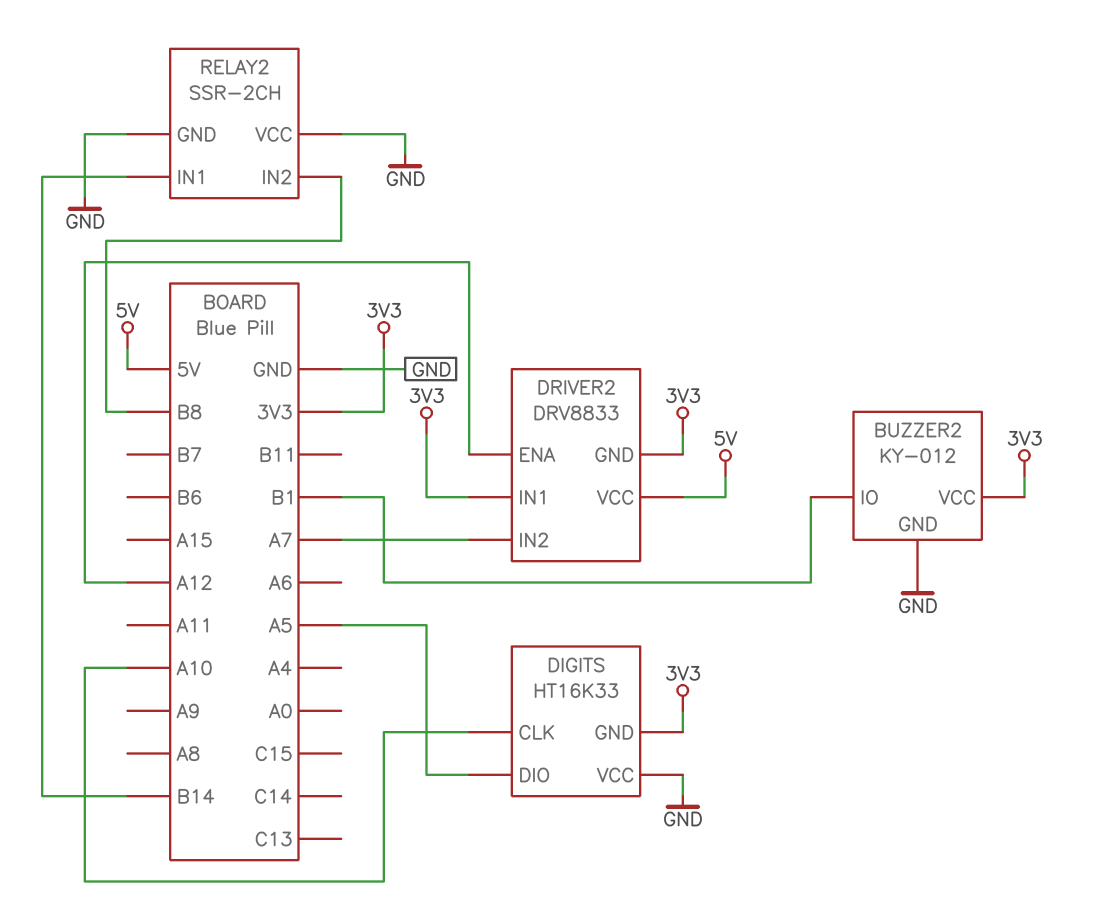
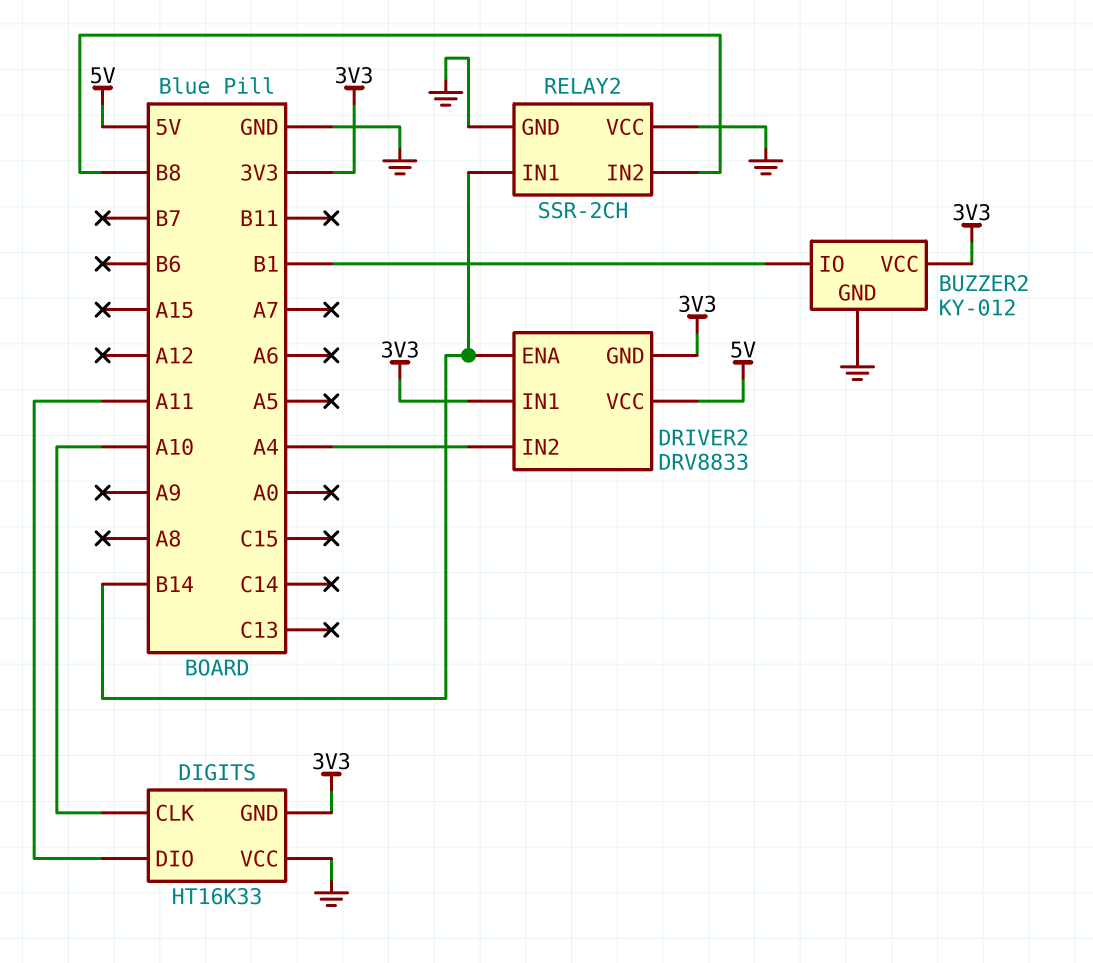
DIGITS pin DIO: A5 -> A11
DRIVER2 pin ENA: A12 -> B14
DRIVER2 pin IN2: A7 -> A4

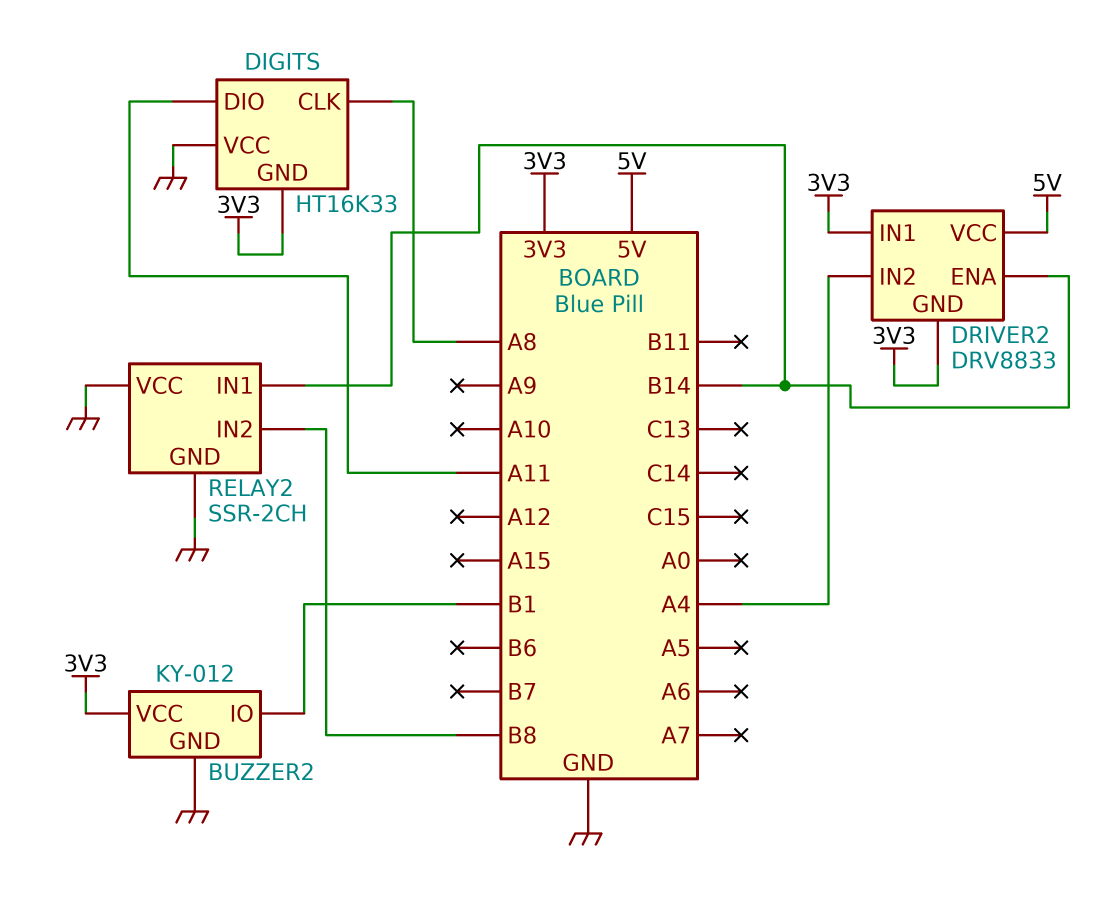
DIGITS pin CLK: A10 -> A8

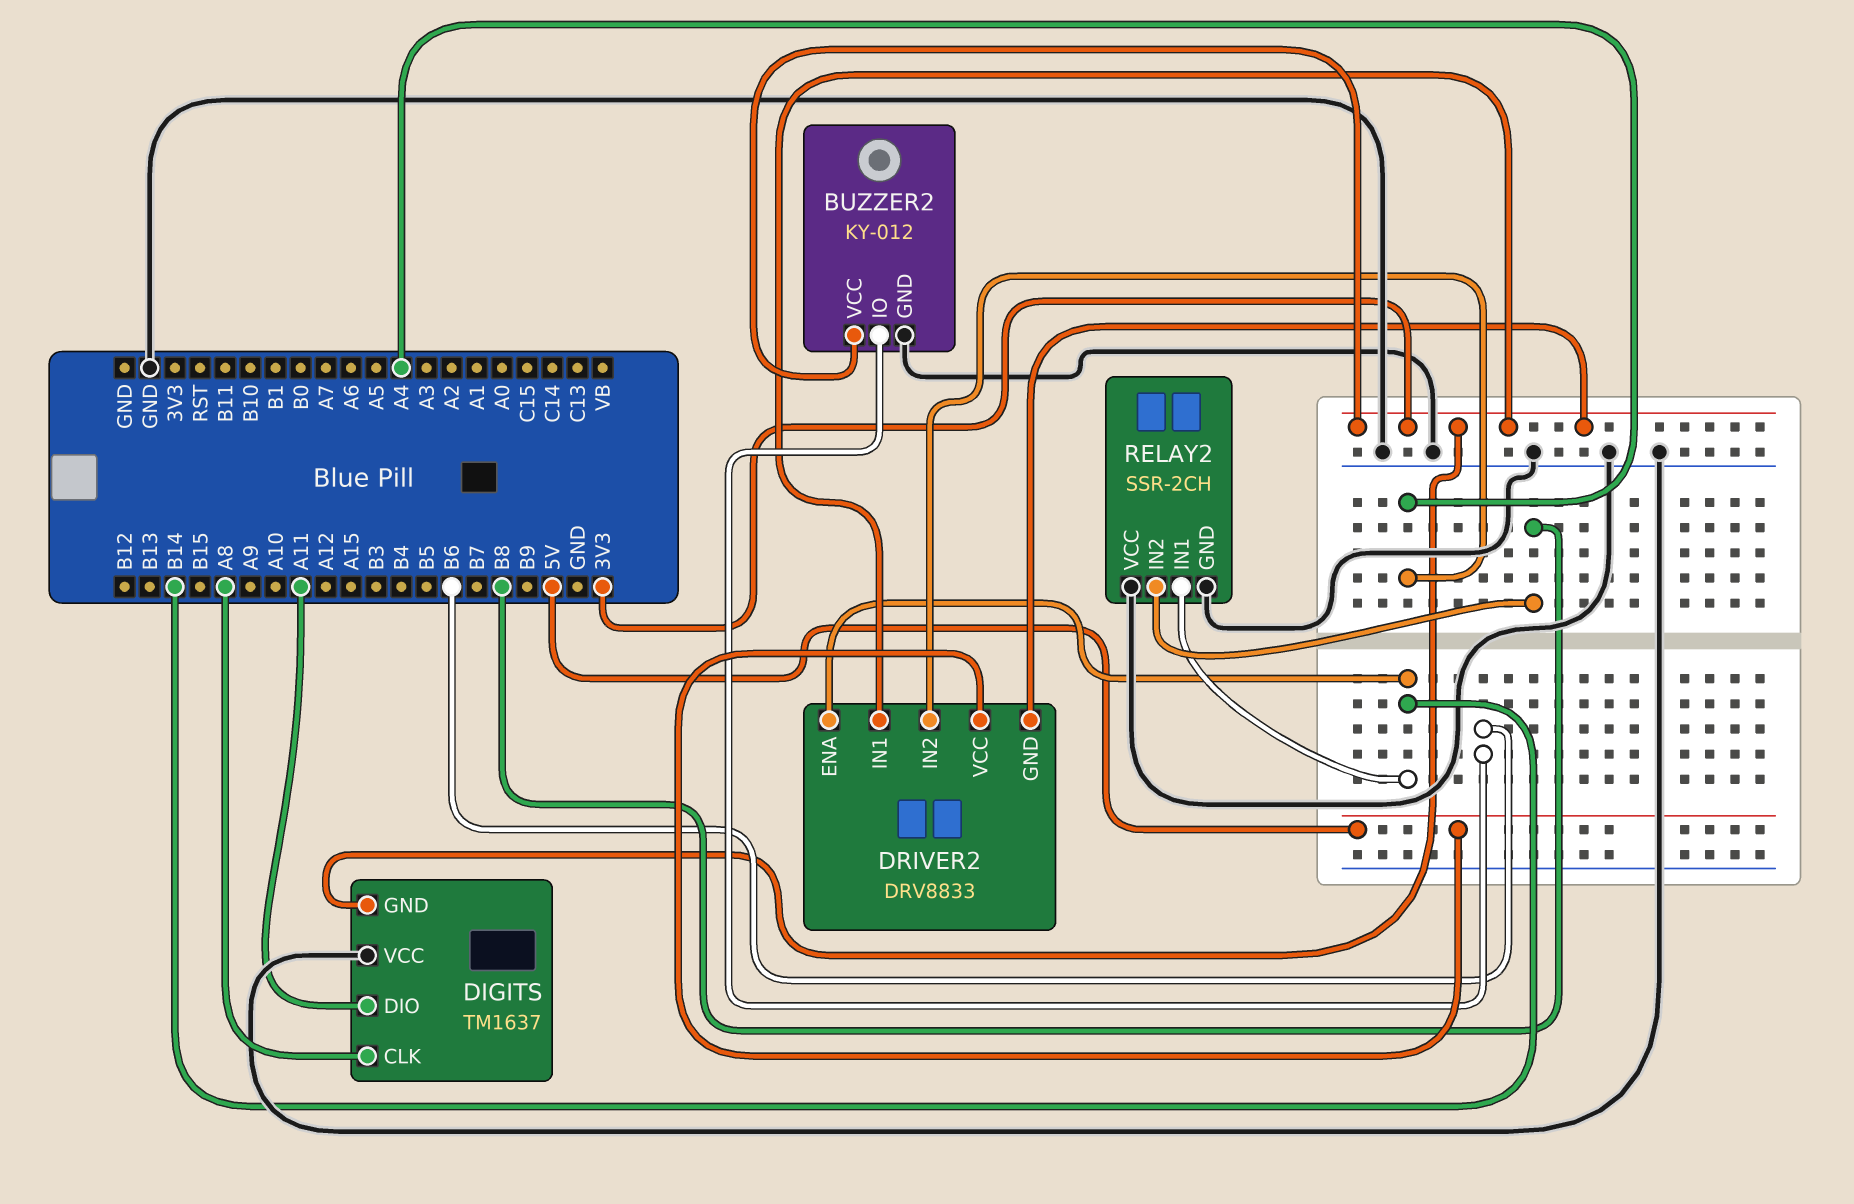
BUZZER2 pin IO: B1 -> B6
DIGITS: HT16K33 -> TM1637

